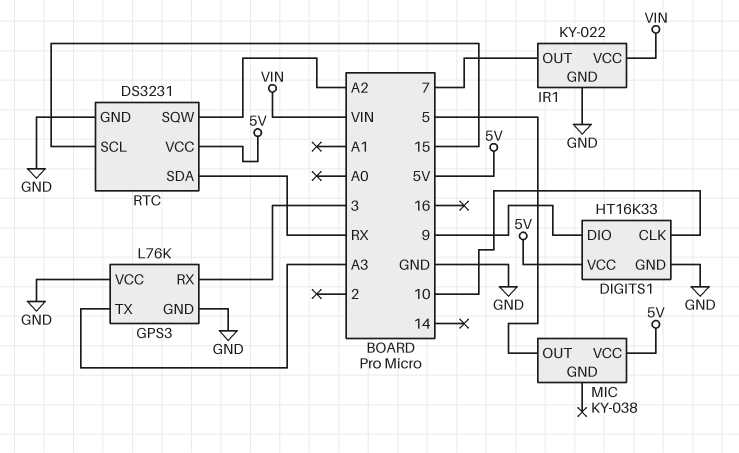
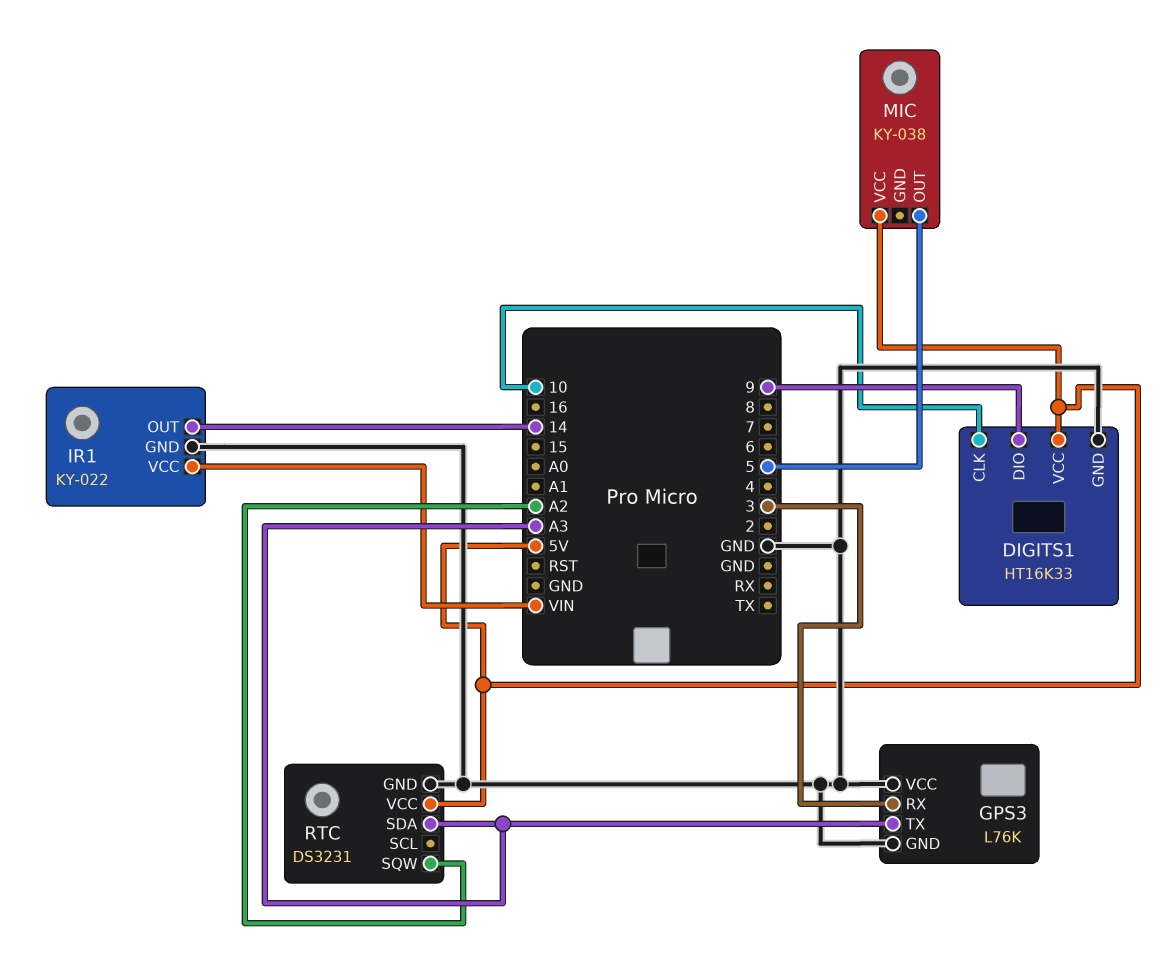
IR1 pin OUT: 7 -> 14
RTC pin SCL: 15 -> none
RTC pin SDA: RX -> A3

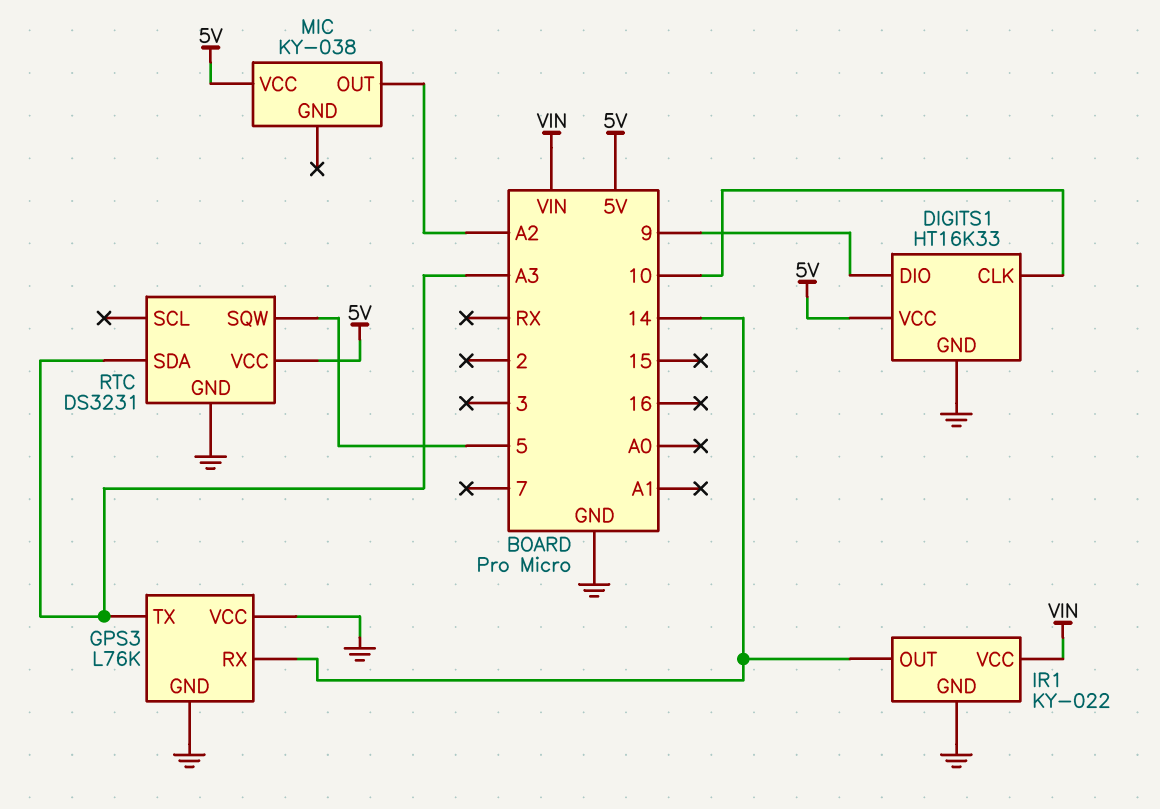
GPS3 pin RX: 3 -> 14
MIC pin OUT: 5 -> A2
RTC pin SQW: A2 -> 5

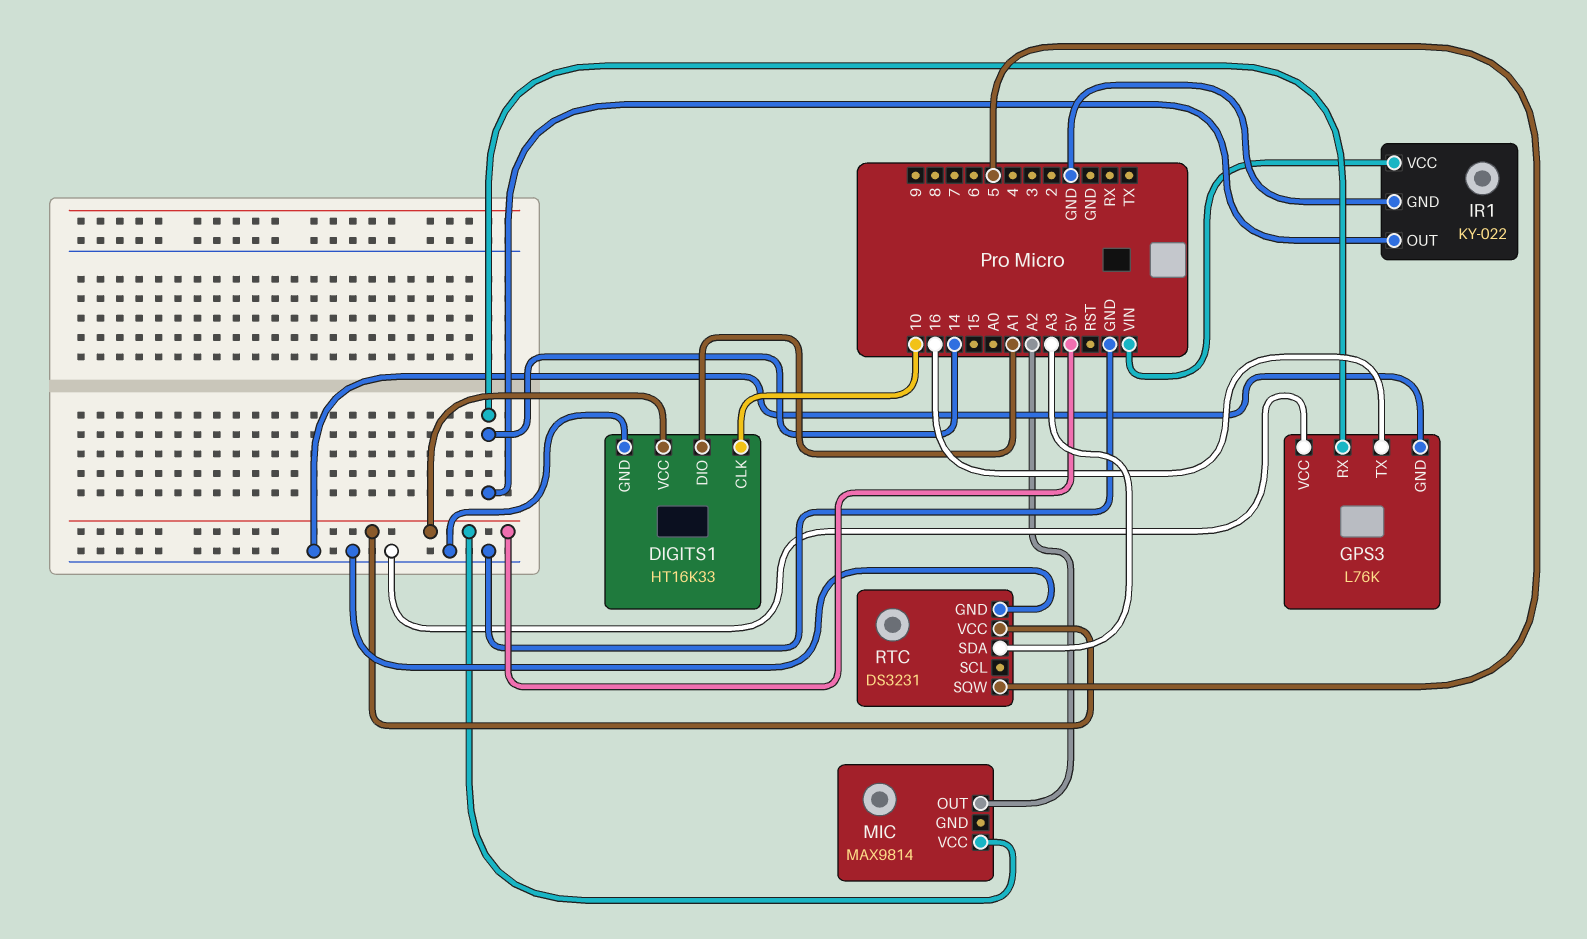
DIGITS1 pin DIO: 9 -> A1
GPS3 pin TX: A3 -> 16
MIC: KY-038 -> MAX9814

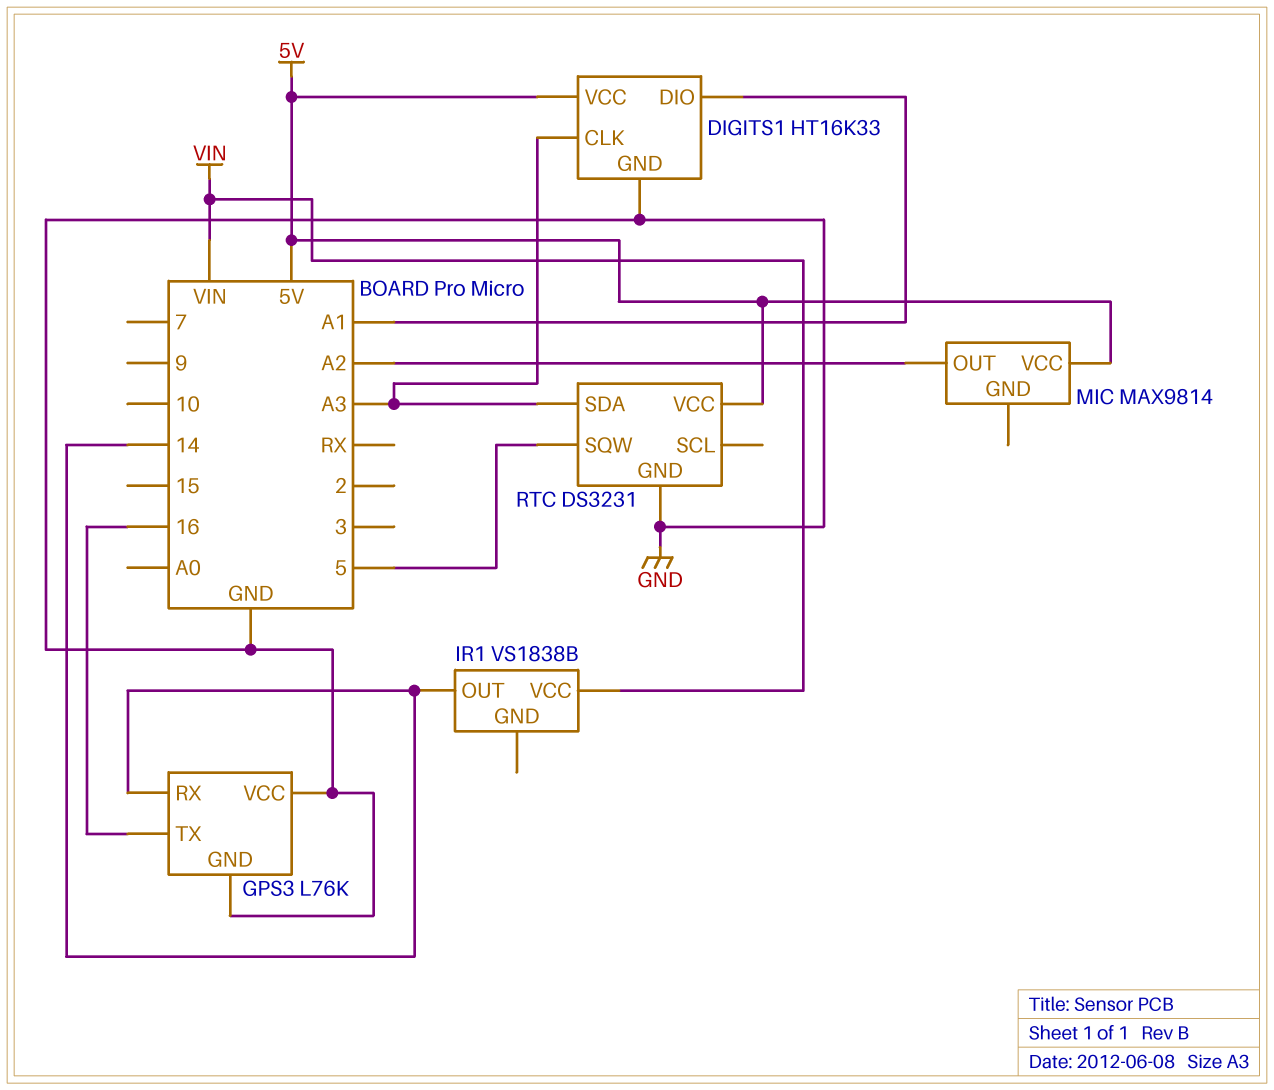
DIGITS1 pin CLK: 10 -> A3
IR1: KY-022 -> VS1838B
IR1 pin GND: GND -> none

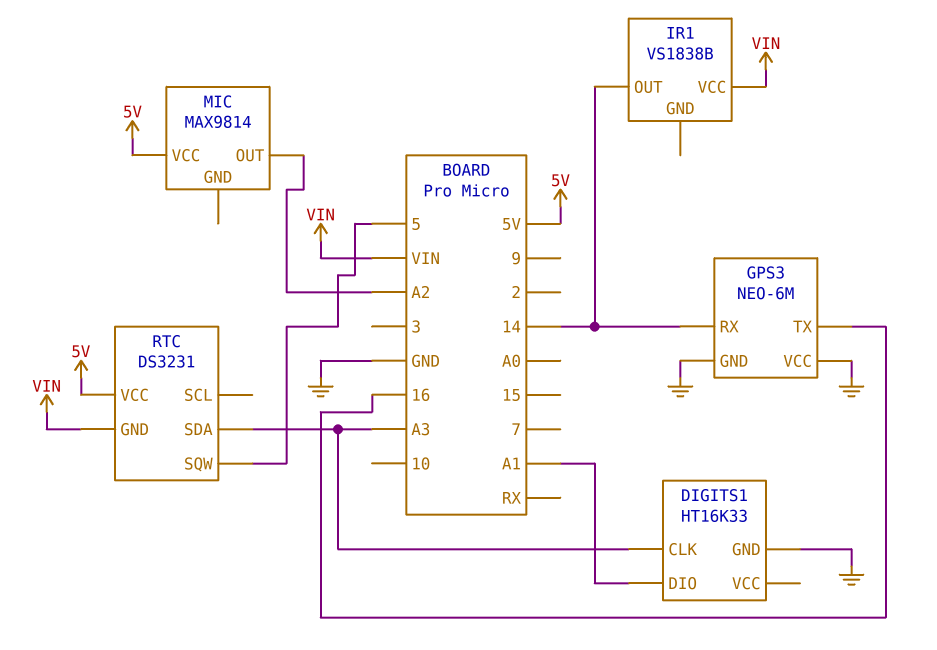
DIGITS1 pin VCC: 5V -> none
GPS3: L76K -> NEO-6M
RTC pin GND: GND -> VIN

